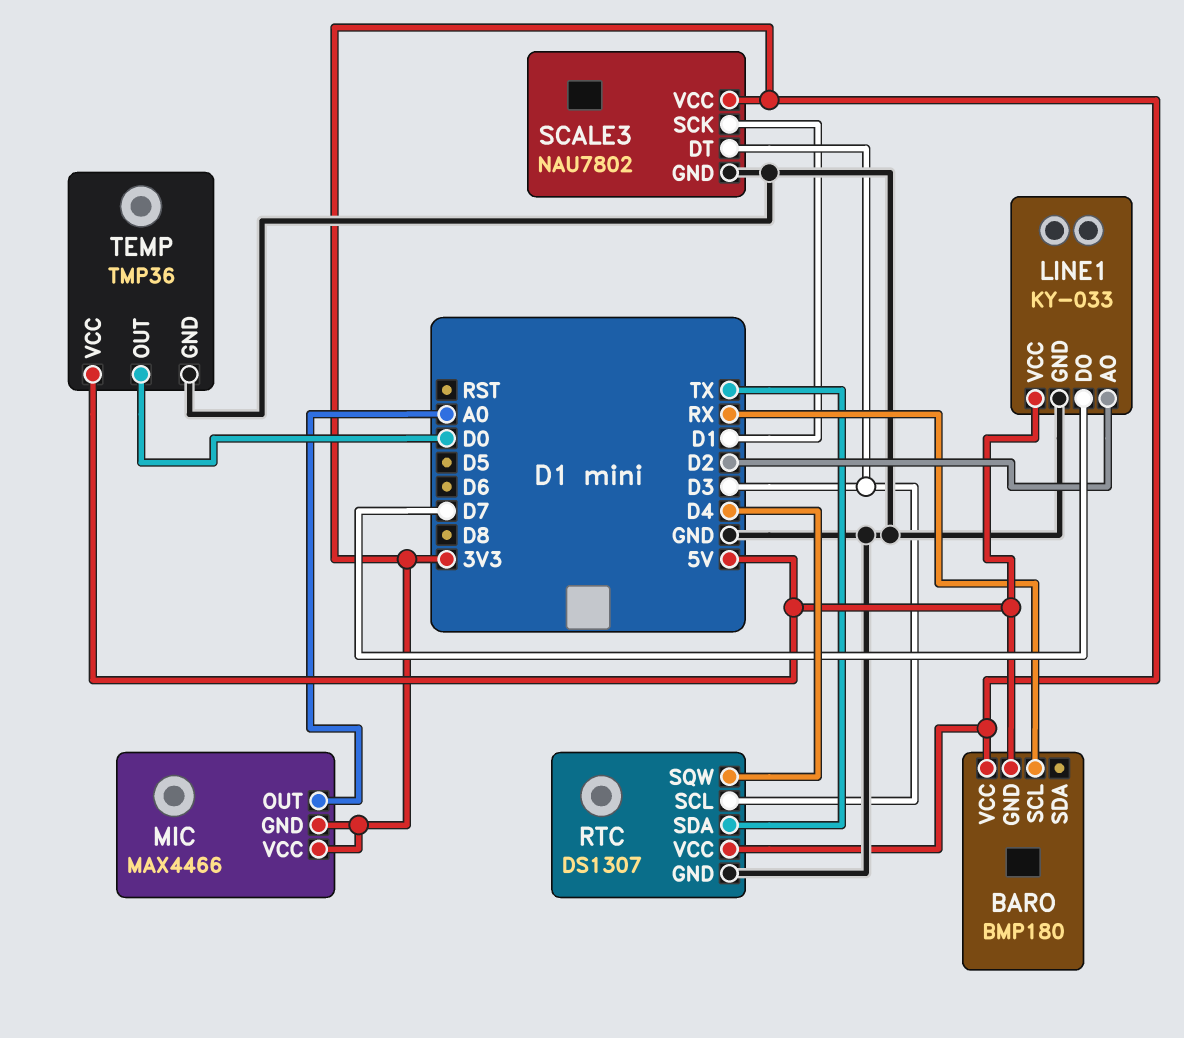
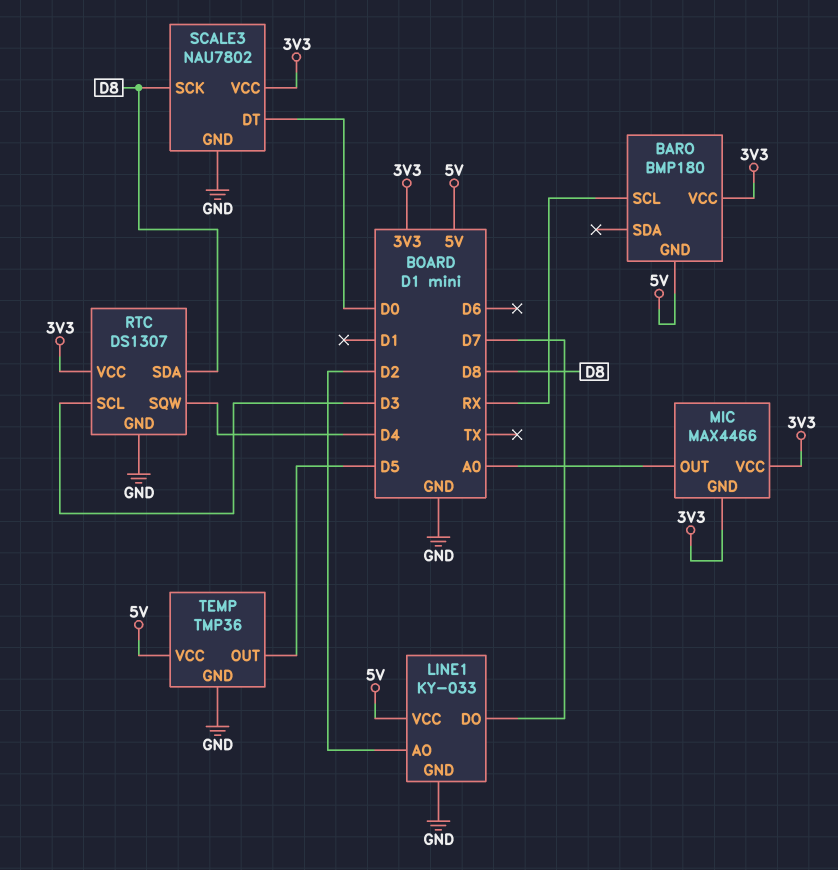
RTC pin SDA: TX -> D8
SCALE3 pin DT: D3 -> D0
SCALE3 pin SCK: D1 -> D8
TEMP pin OUT: D0 -> D5

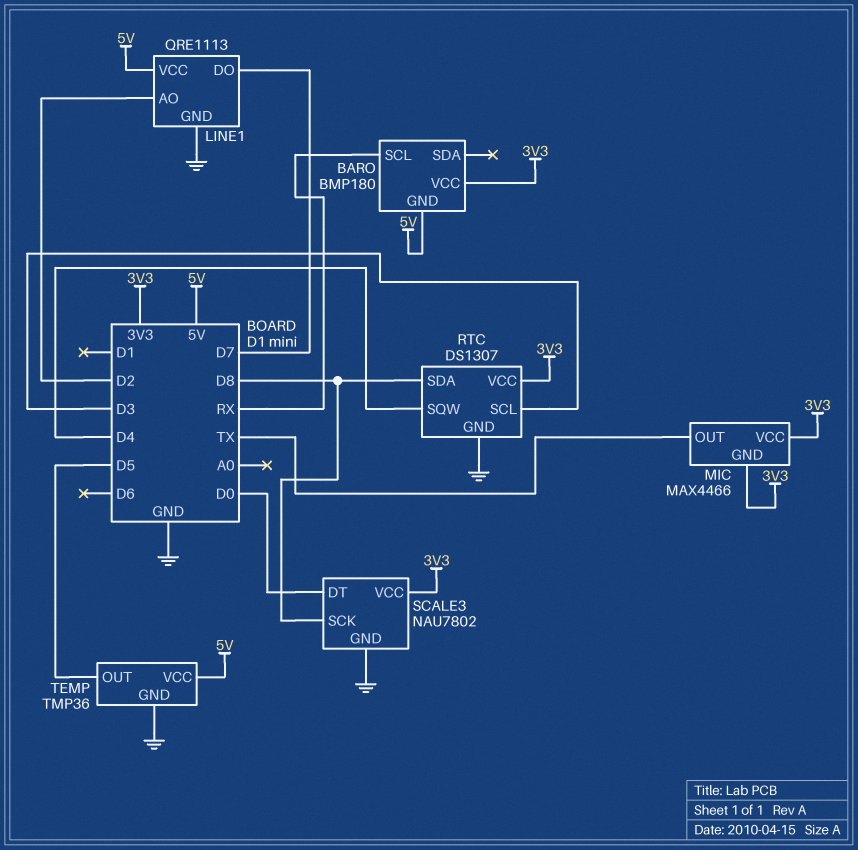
LINE1: KY-033 -> QRE1113
MIC pin OUT: A0 -> TX

